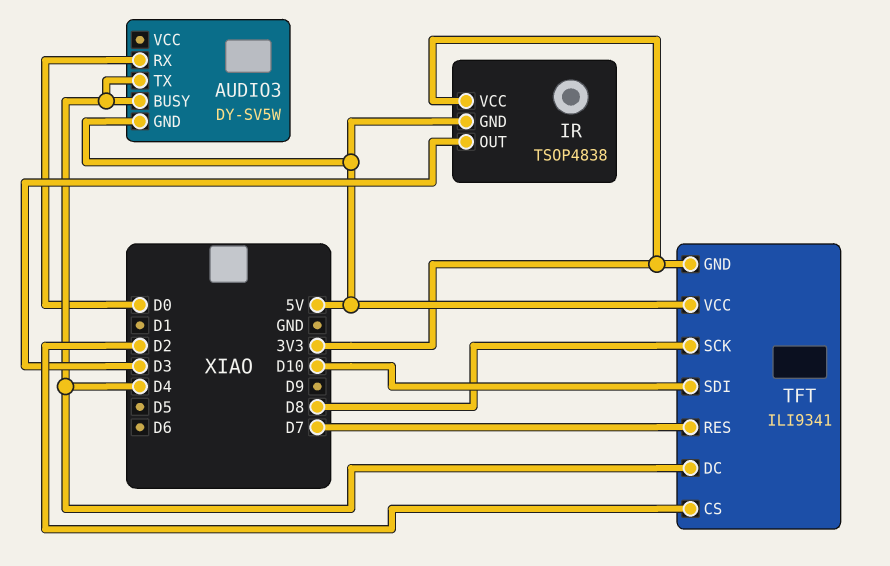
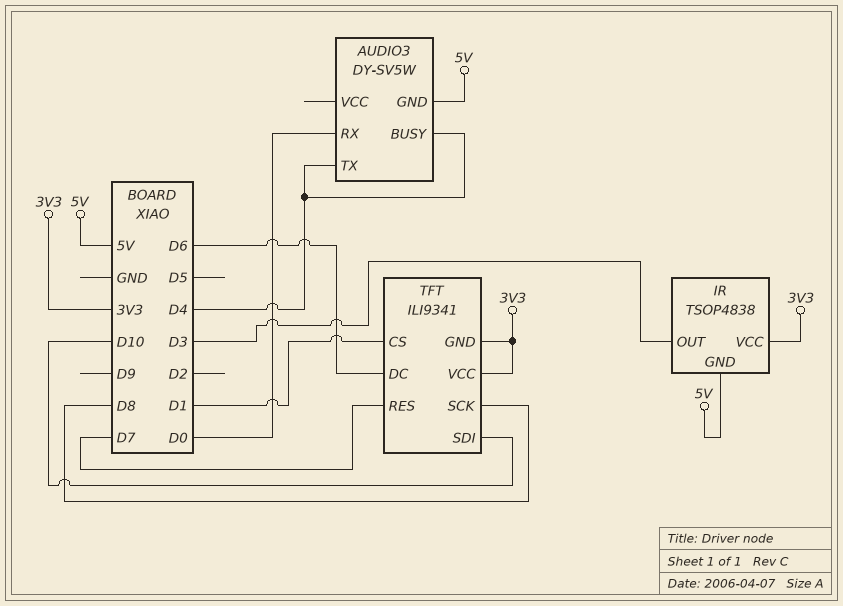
TFT pin CS: D2 -> D1
TFT pin DC: D4 -> D6
TFT pin VCC: 5V -> 3V3

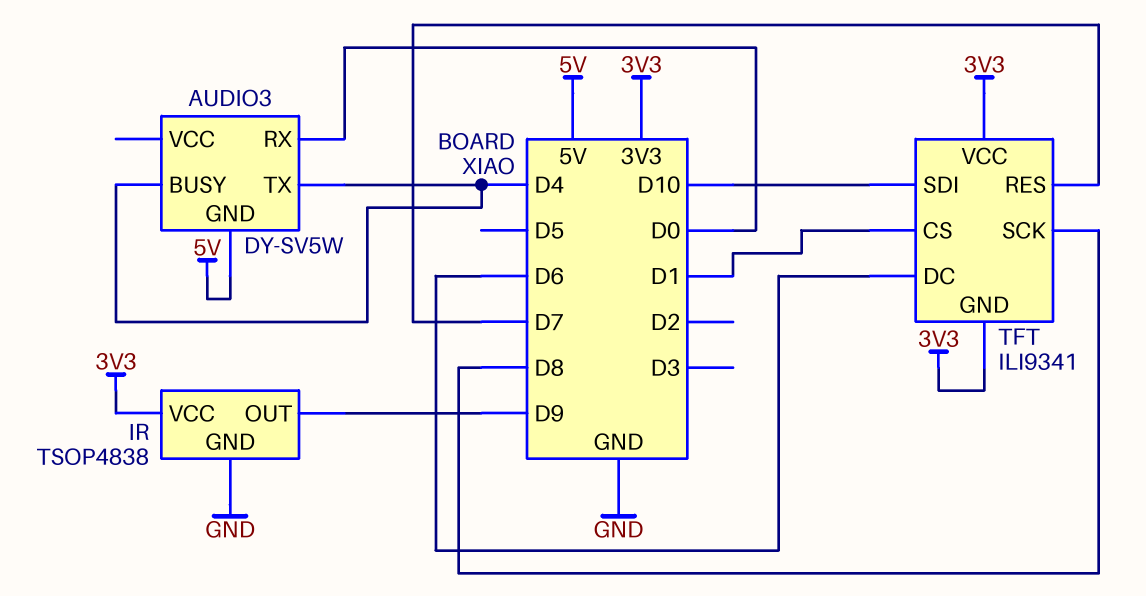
IR pin GND: 5V -> GND
IR pin OUT: D3 -> D9

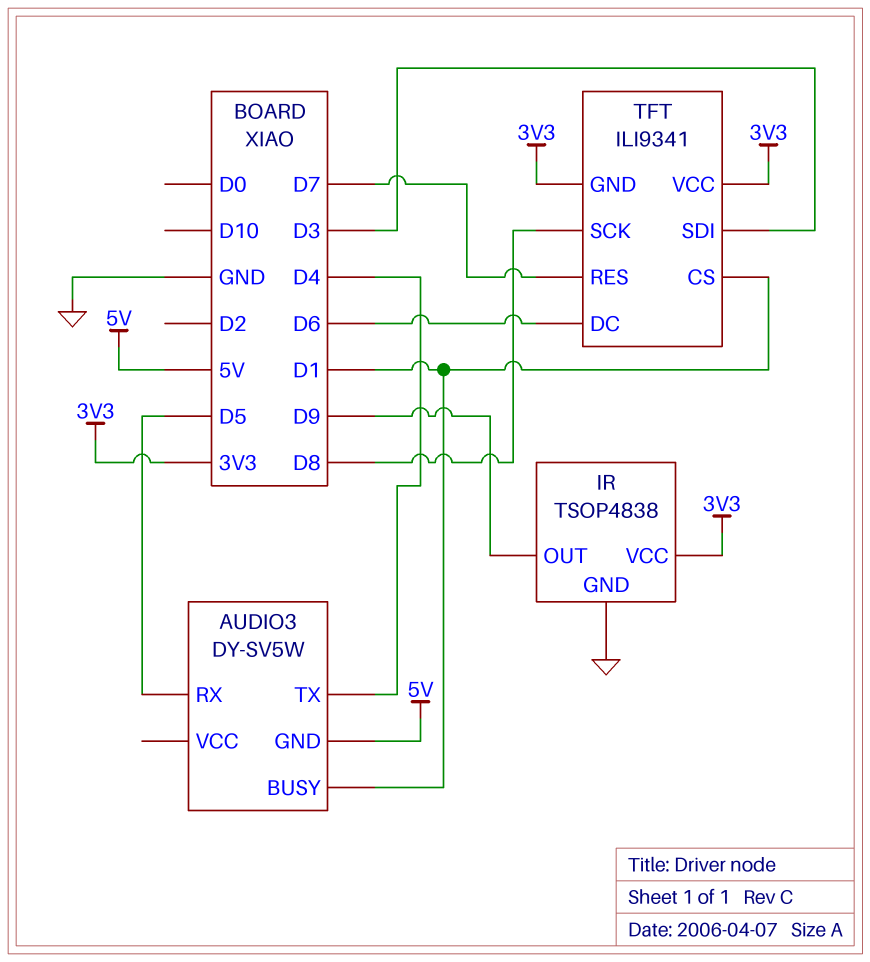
AUDIO3 pin BUSY: D4 -> D1
AUDIO3 pin RX: D0 -> D5
TFT pin SDI: D10 -> D3

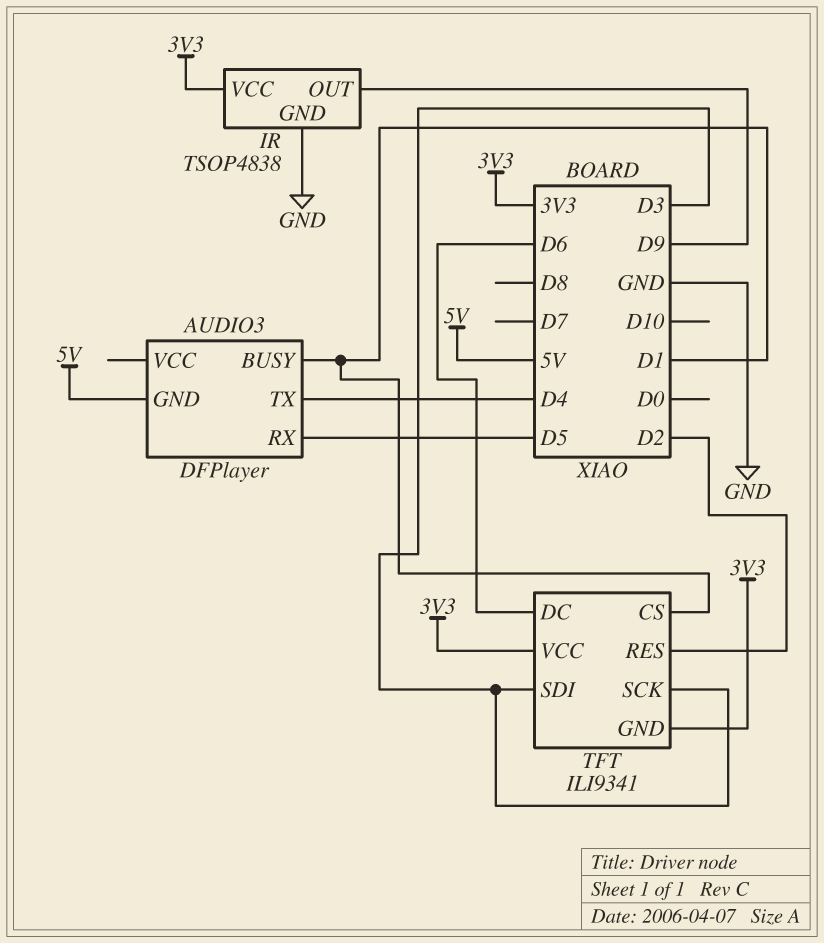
AUDIO3: DY-SV5W -> DFPlayer
TFT pin RES: D7 -> D2
TFT pin SCK: D8 -> D3

